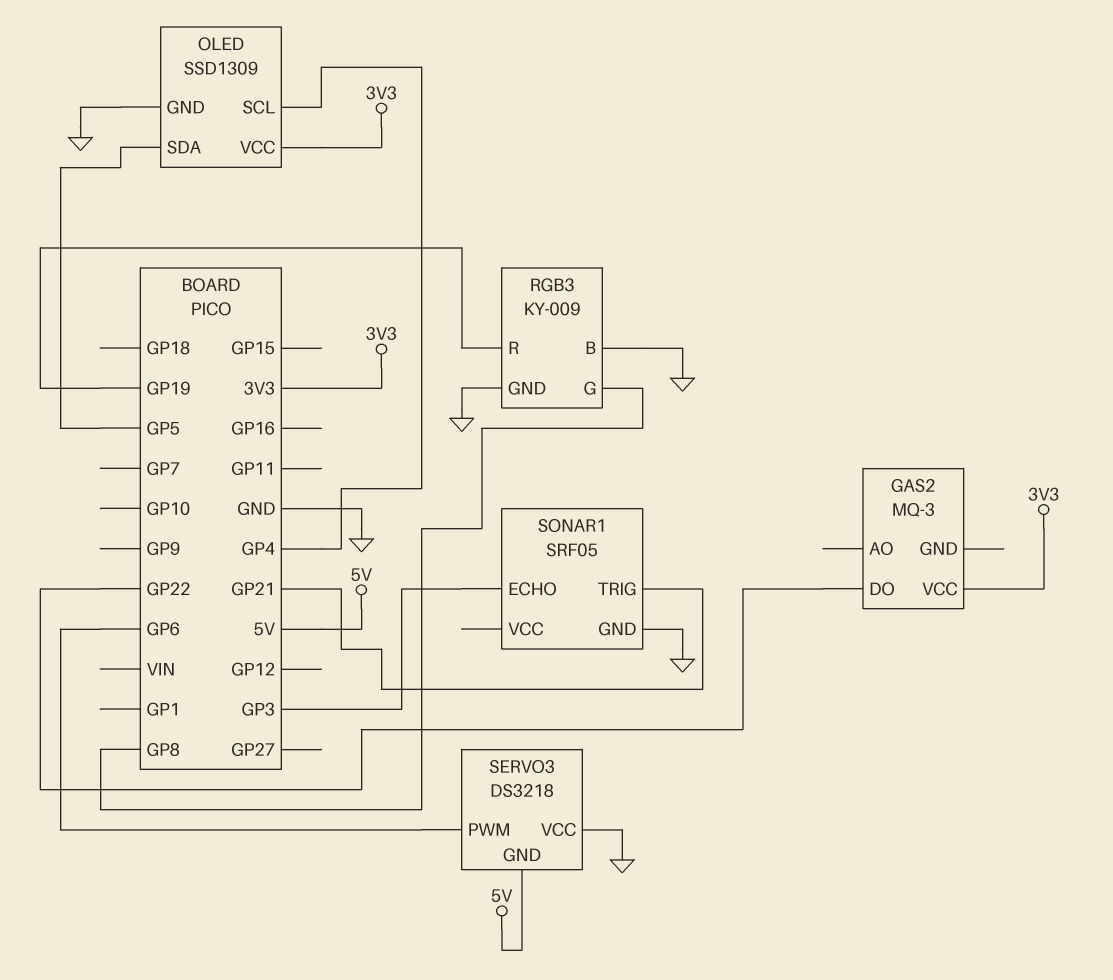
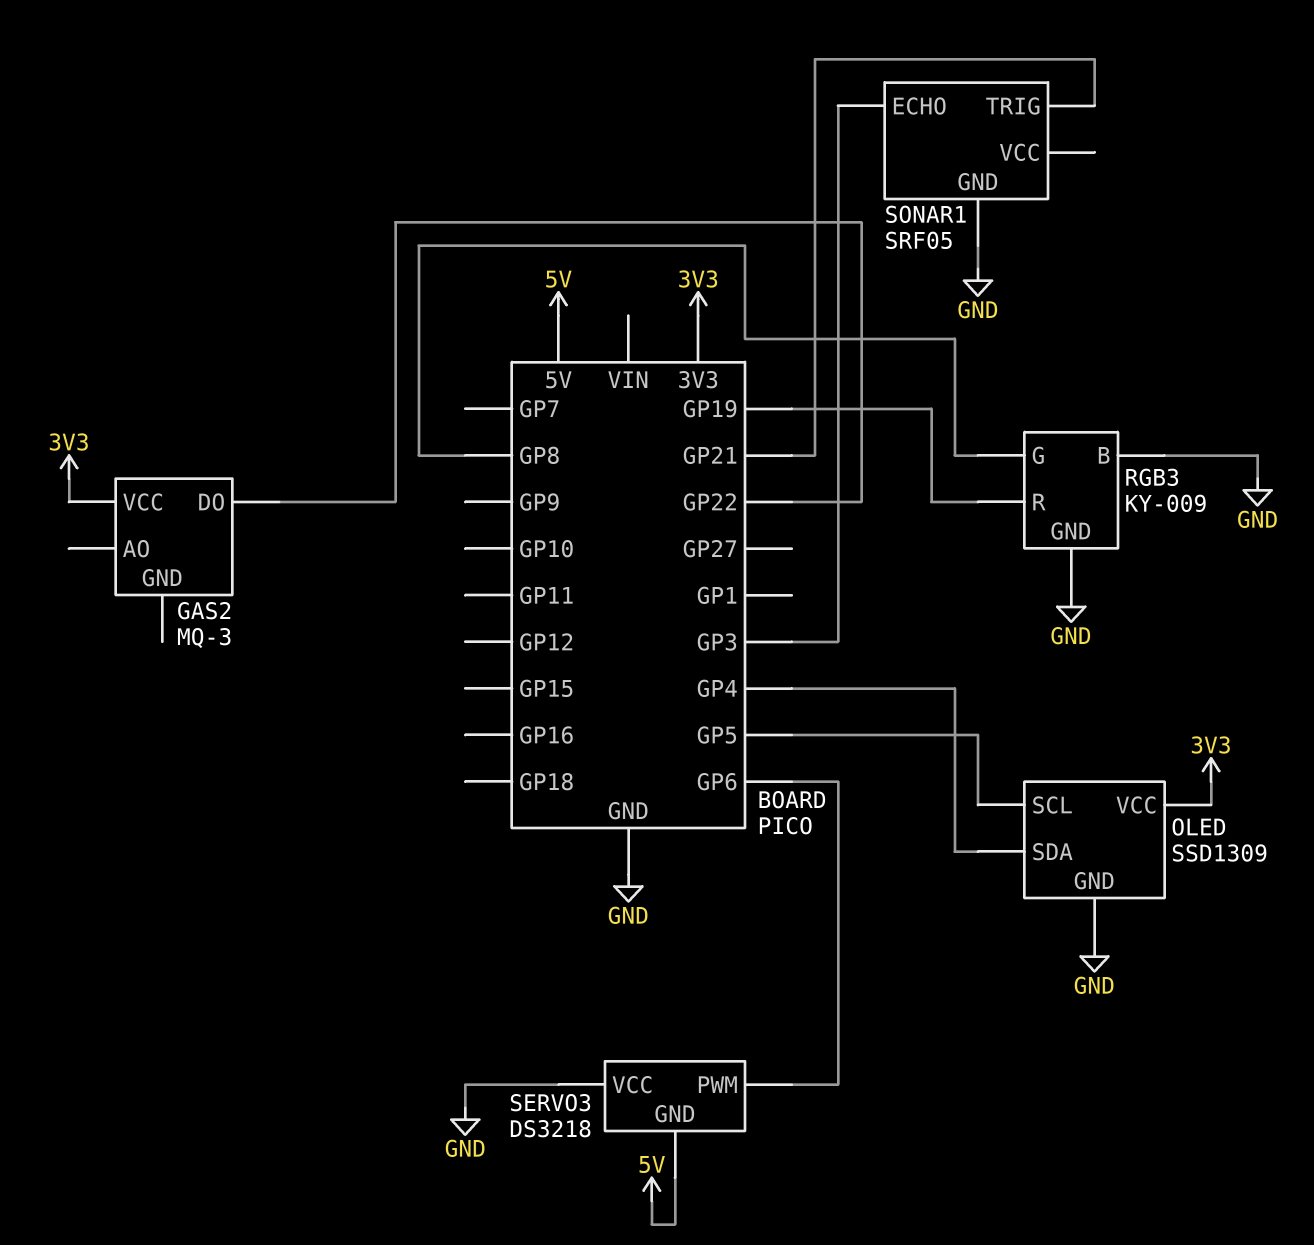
OLED pin SCL: GP4 -> GP5
OLED pin SDA: GP5 -> GP4

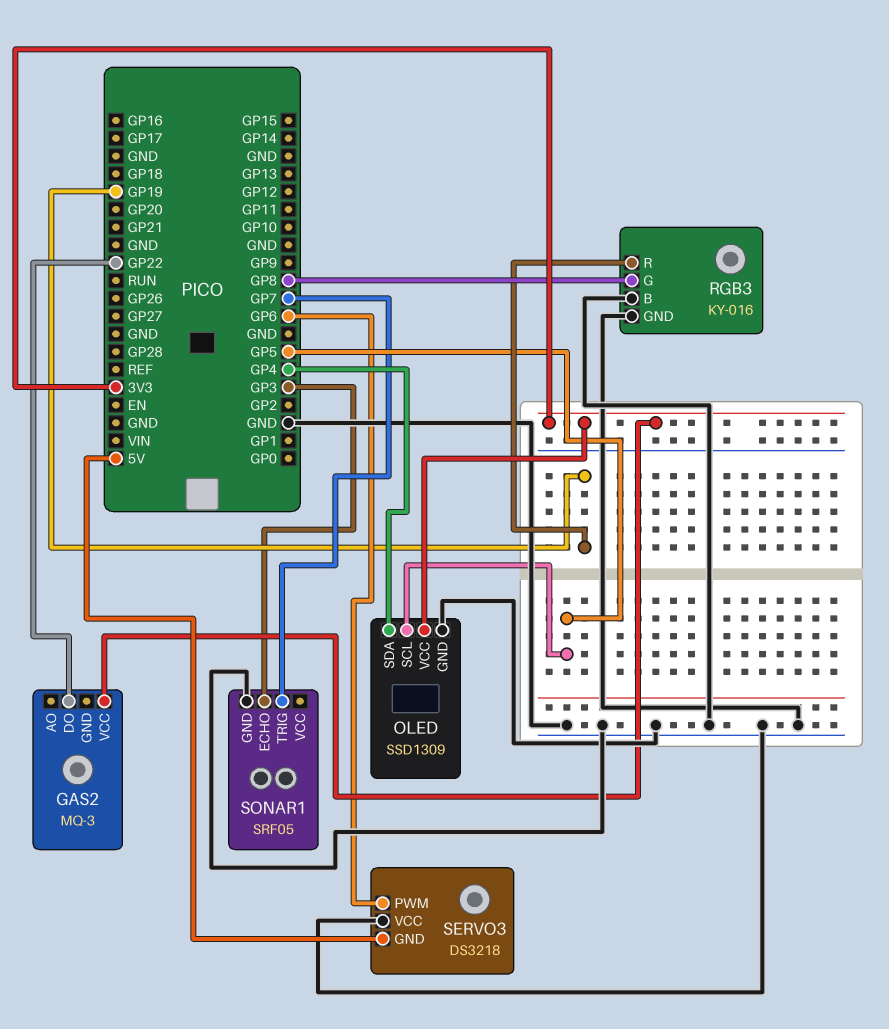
RGB3: KY-009 -> KY-016
SONAR1 pin TRIG: GP21 -> GP7

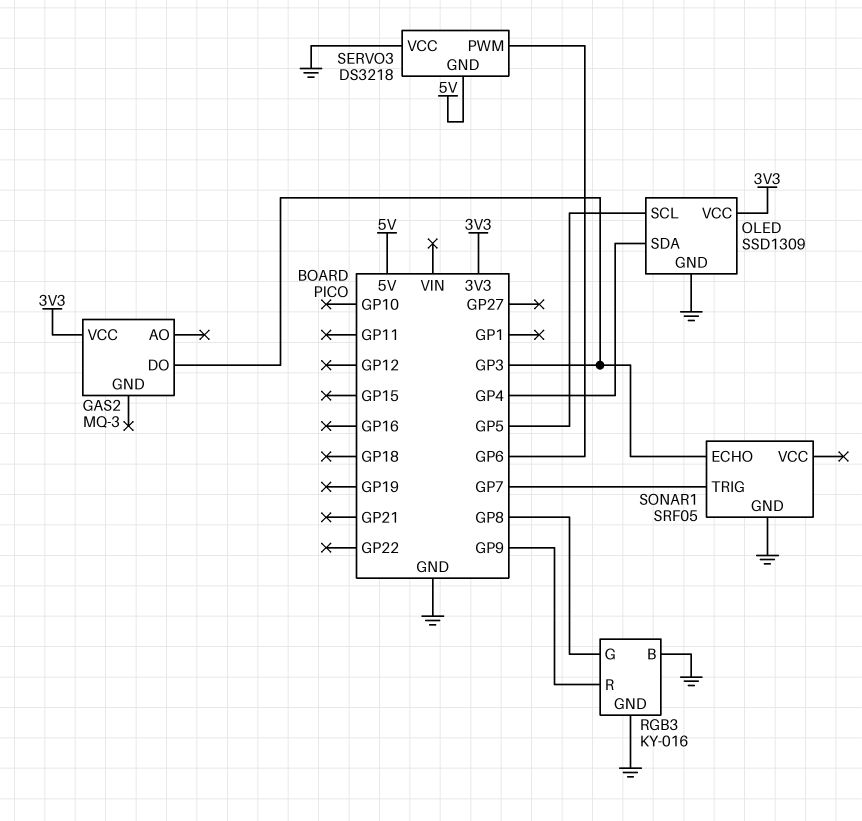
GAS2 pin DO: GP22 -> GP3
RGB3 pin R: GP19 -> GP9

